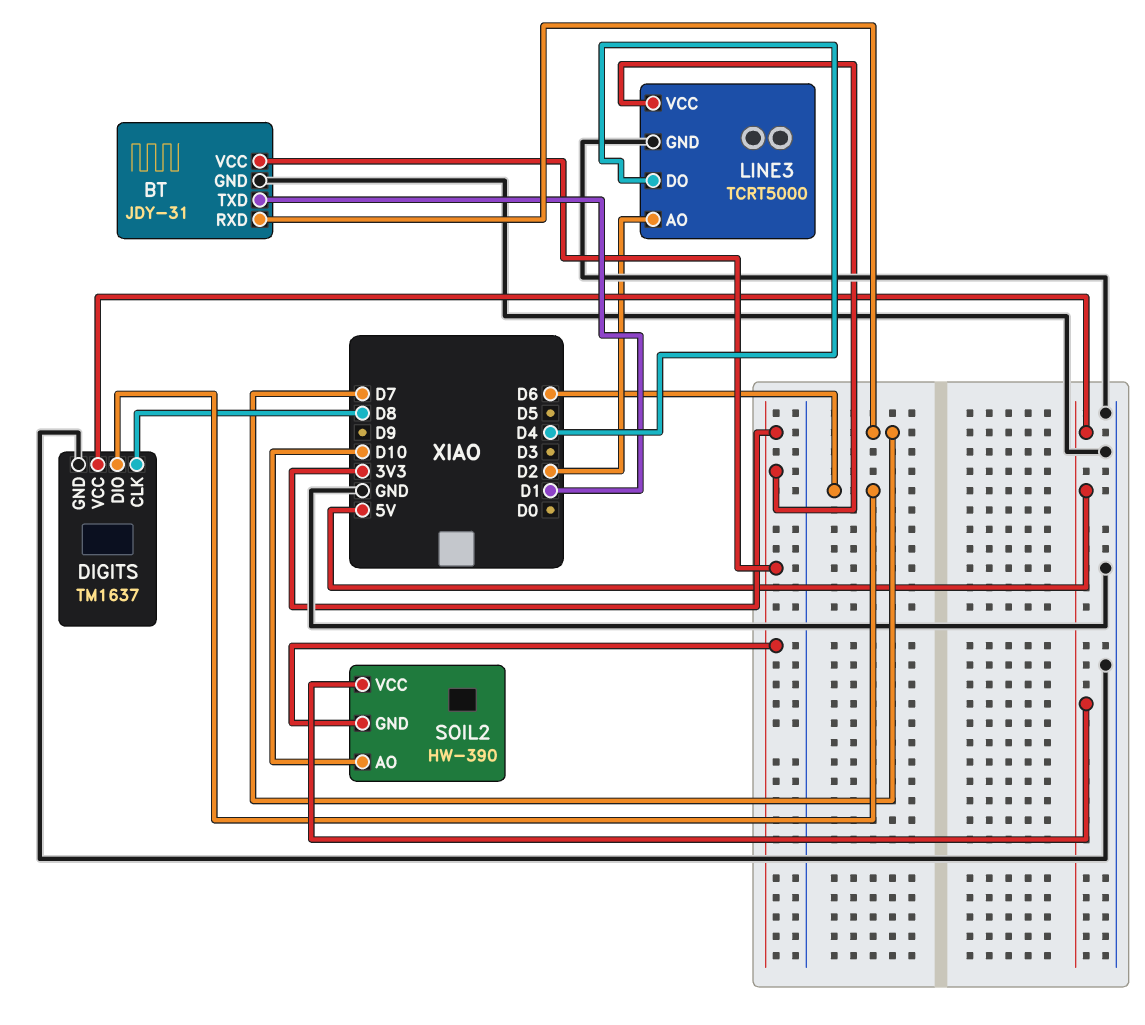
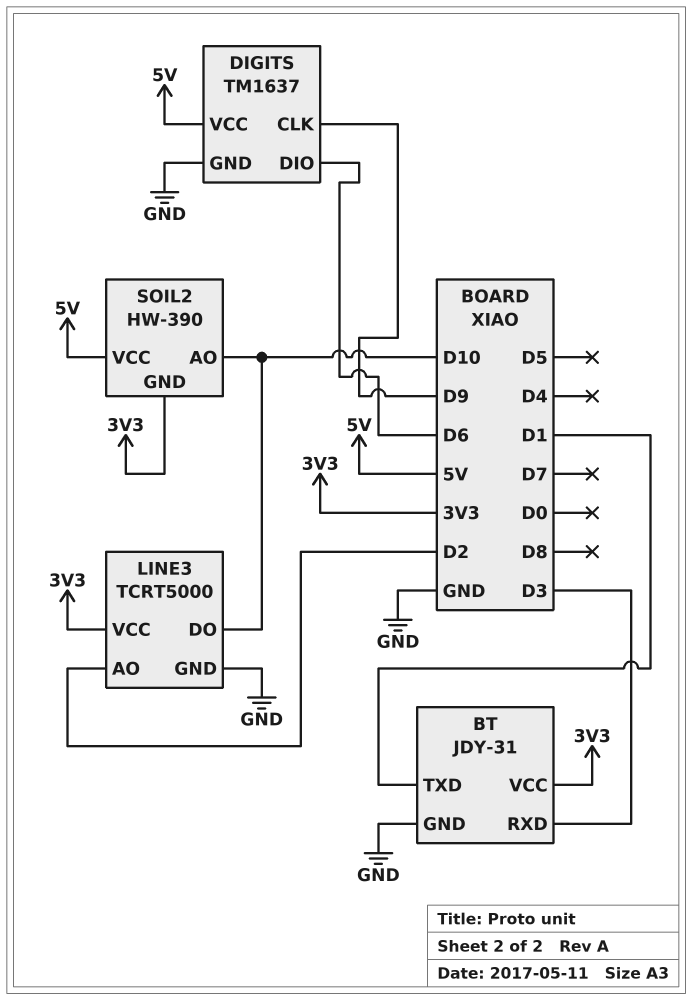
BT pin RXD: D7 -> D3
DIGITS pin CLK: D8 -> D9
LINE3 pin DO: D4 -> D10

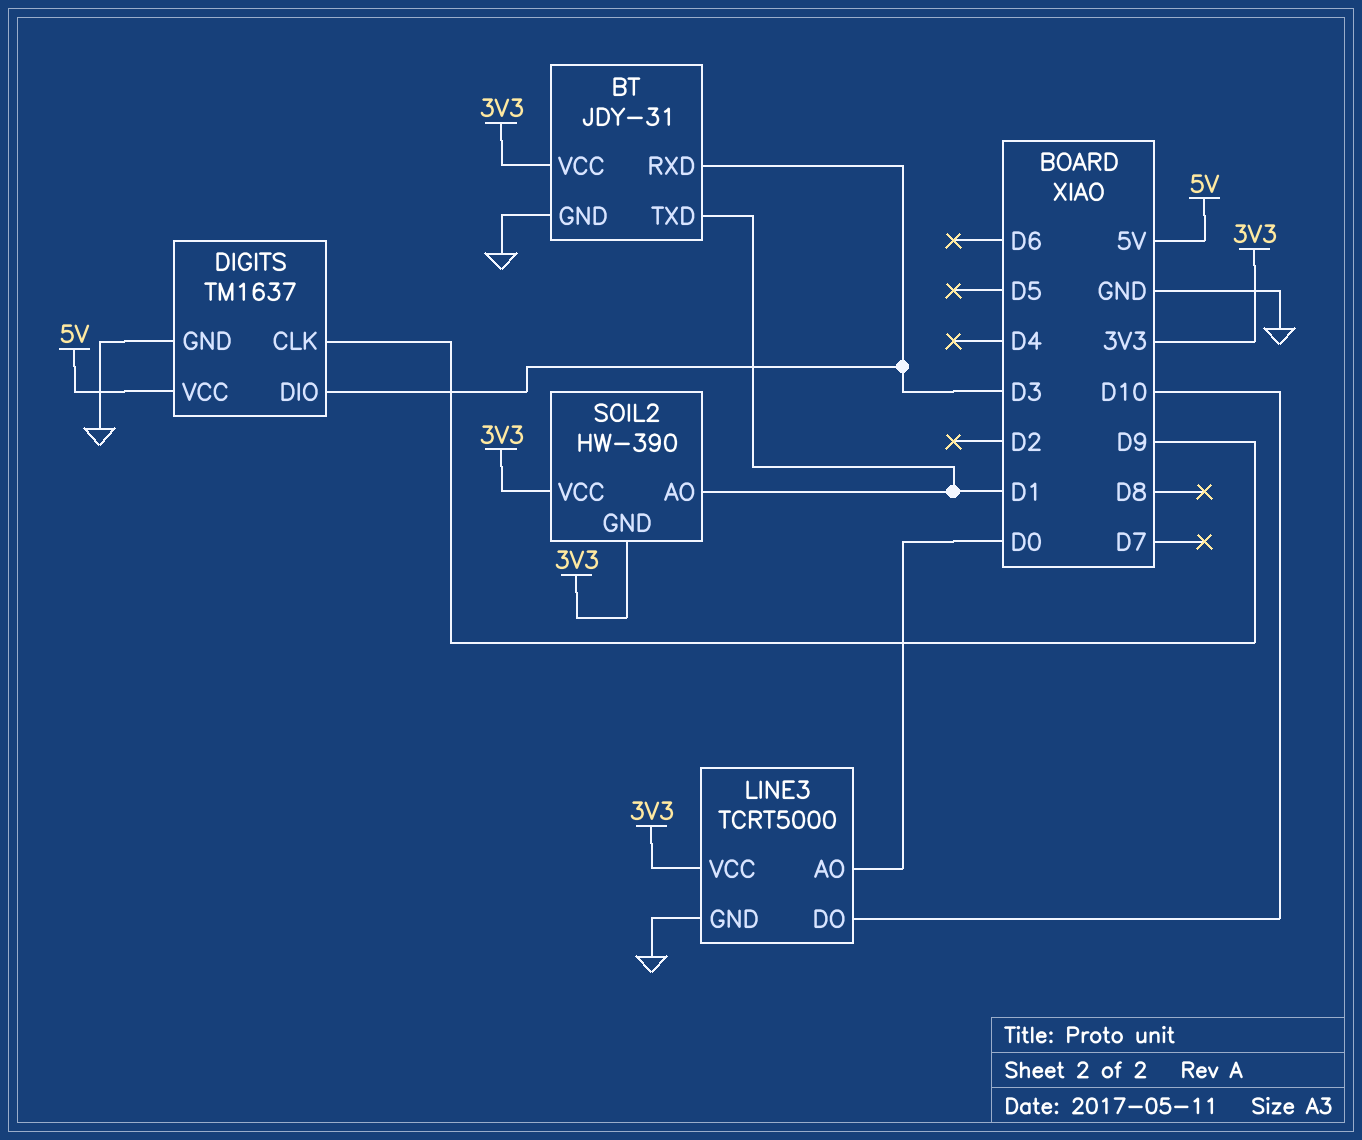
DIGITS pin DIO: D6 -> D3
LINE3 pin AO: D2 -> D0
SOIL2 pin AO: D10 -> D1
SOIL2 pin VCC: 5V -> 3V3

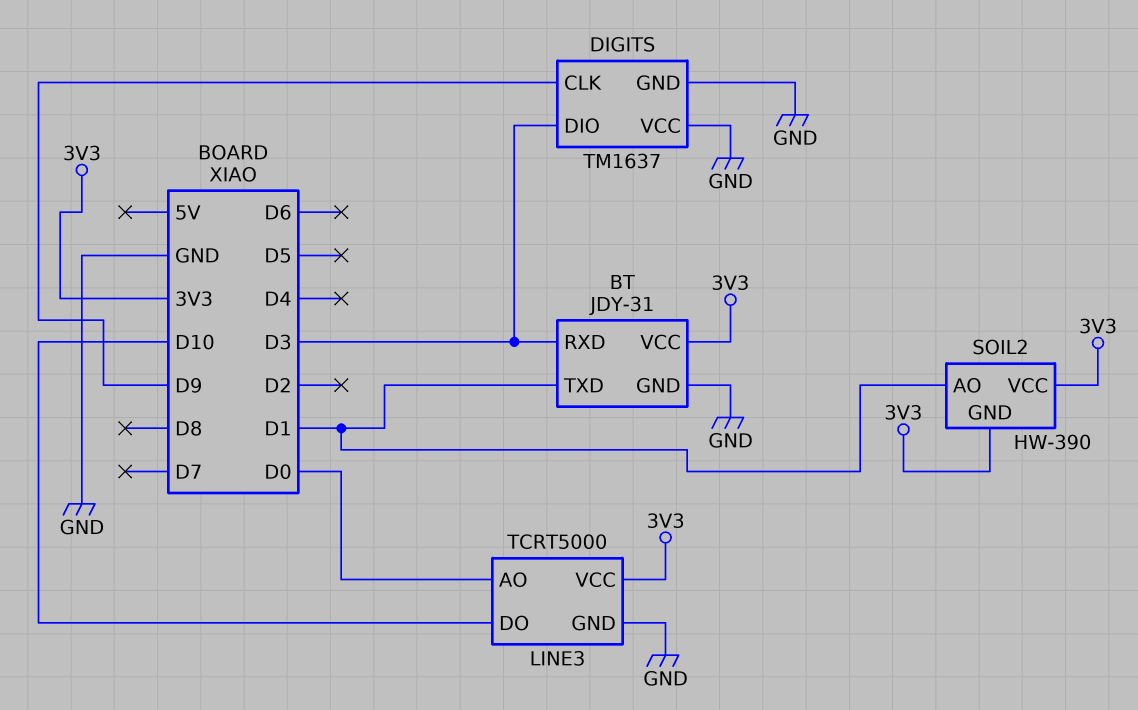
DIGITS pin VCC: 5V -> GND

